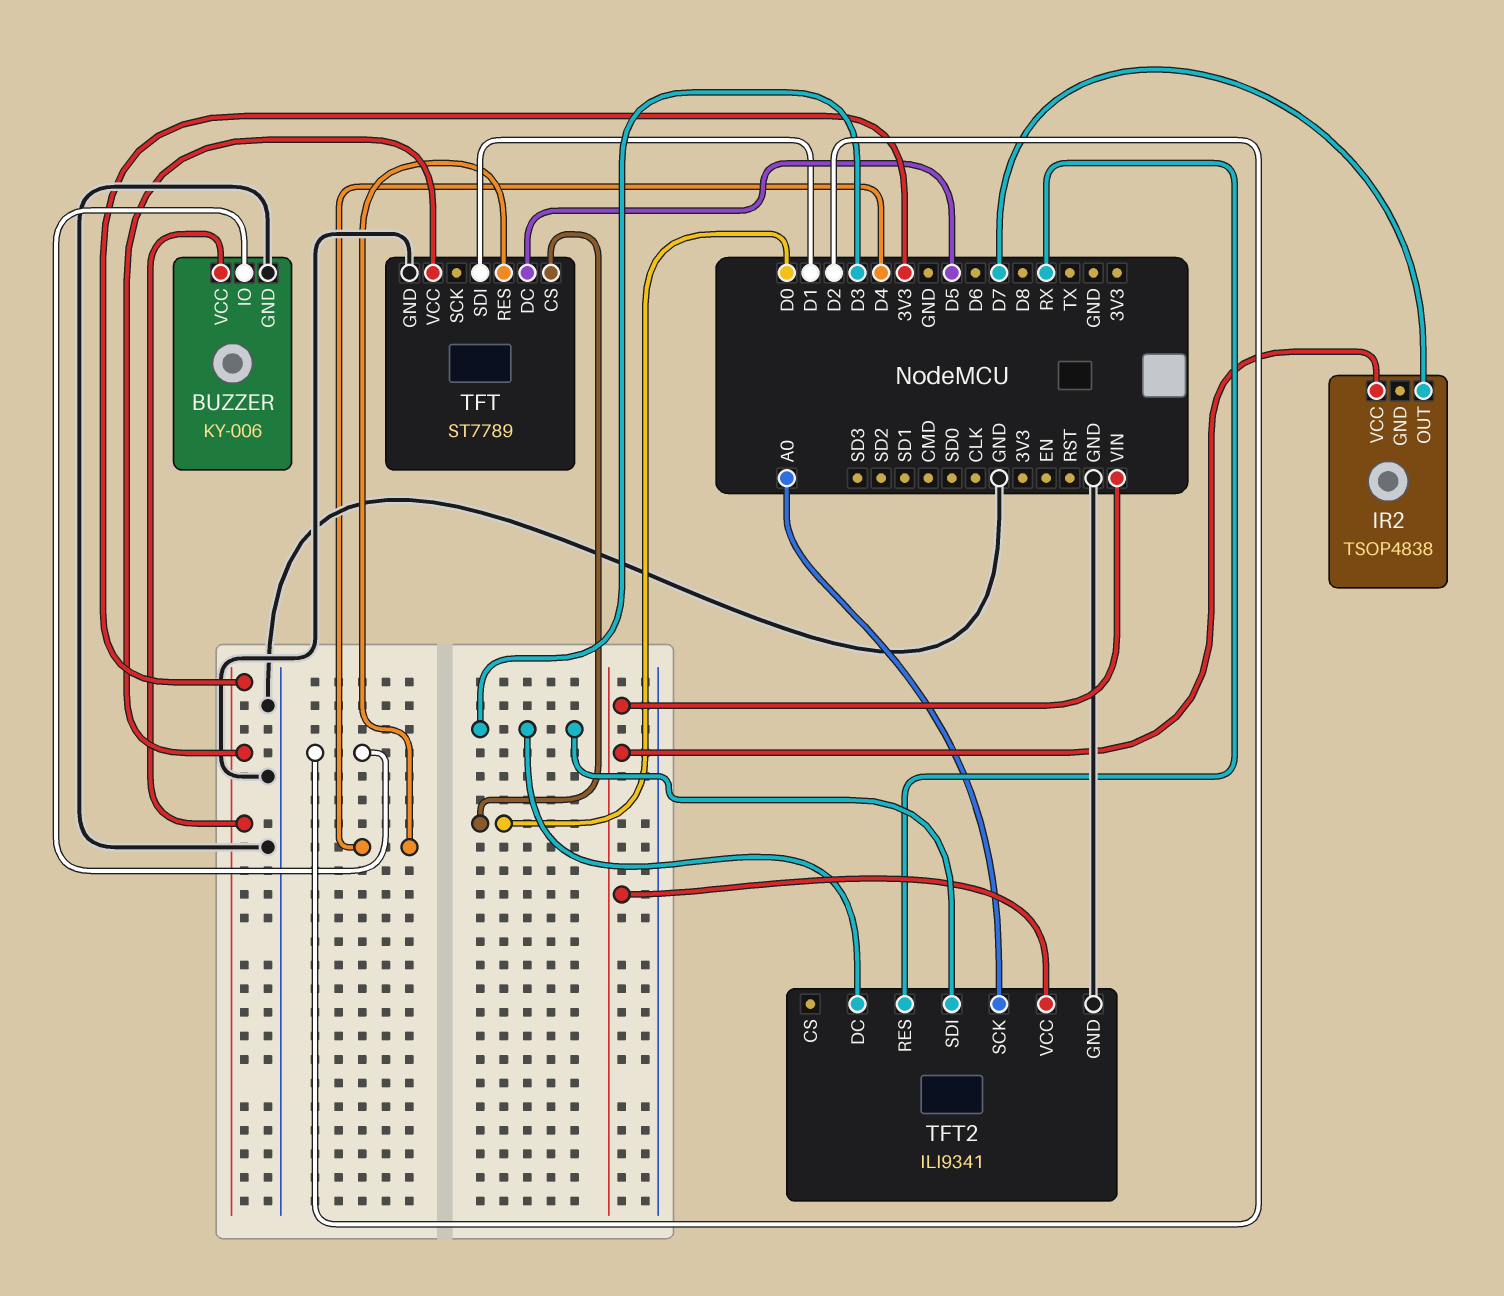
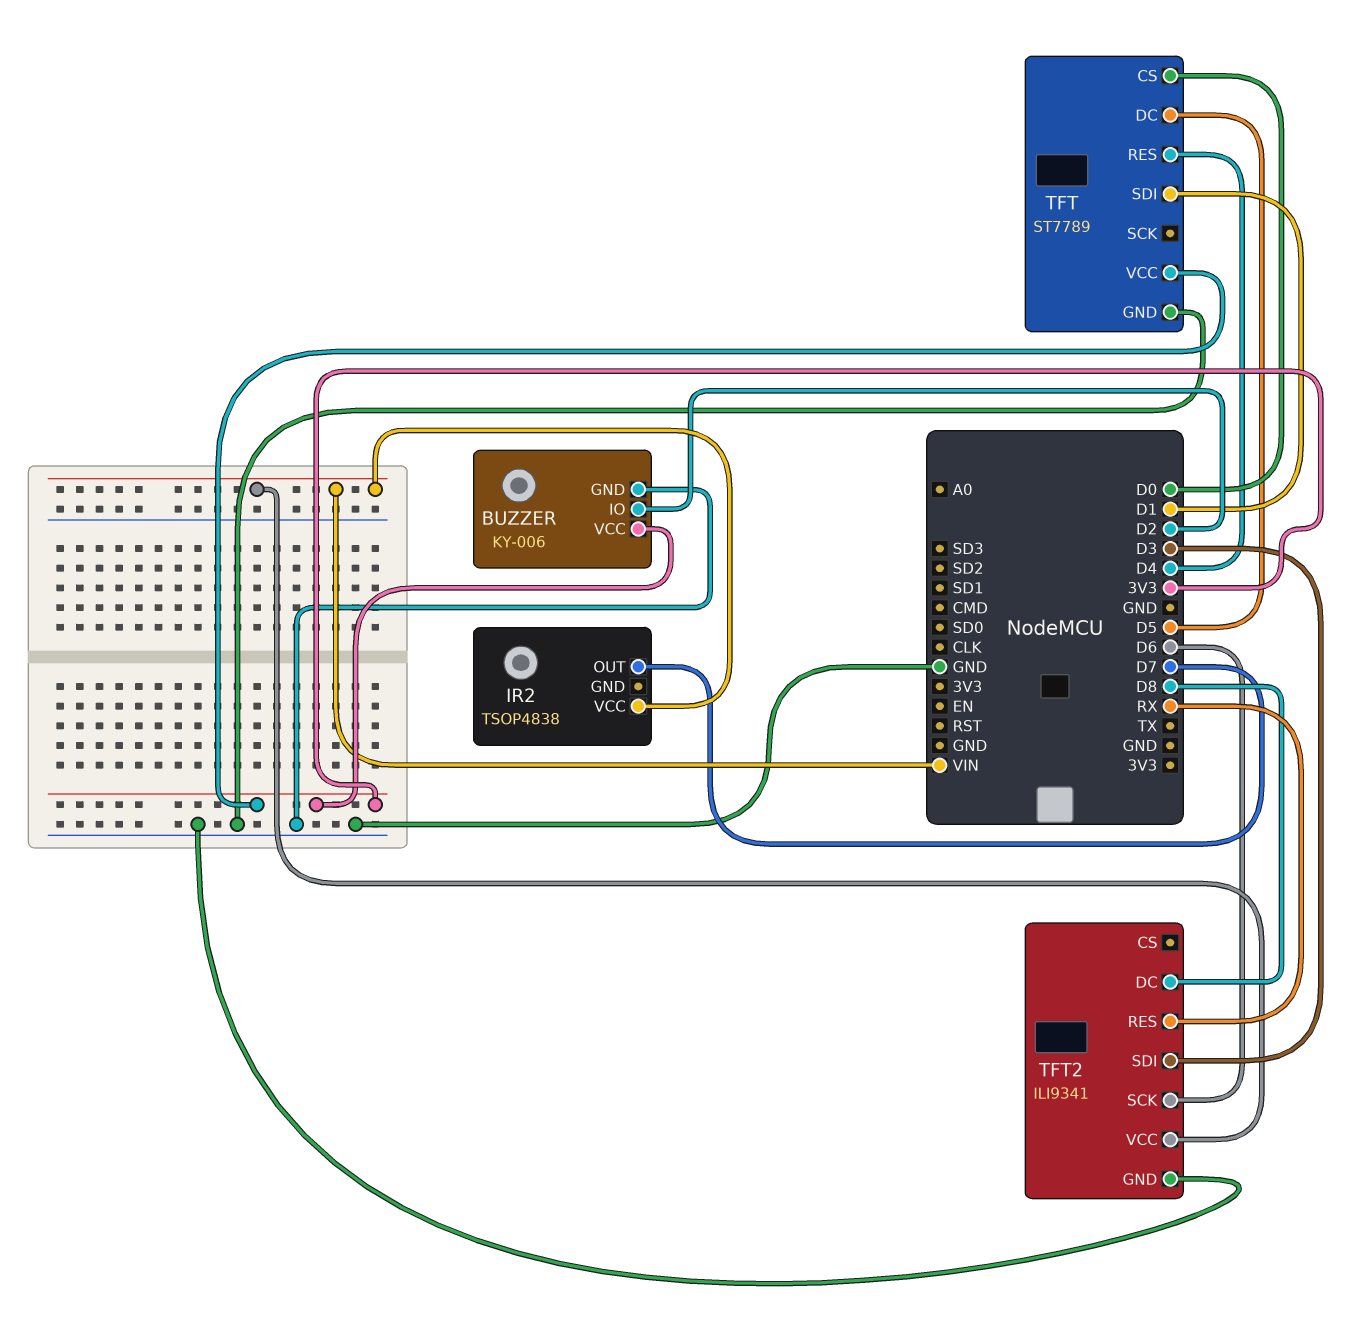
TFT2 pin DC: D3 -> D8
TFT2 pin SCK: A0 -> D6

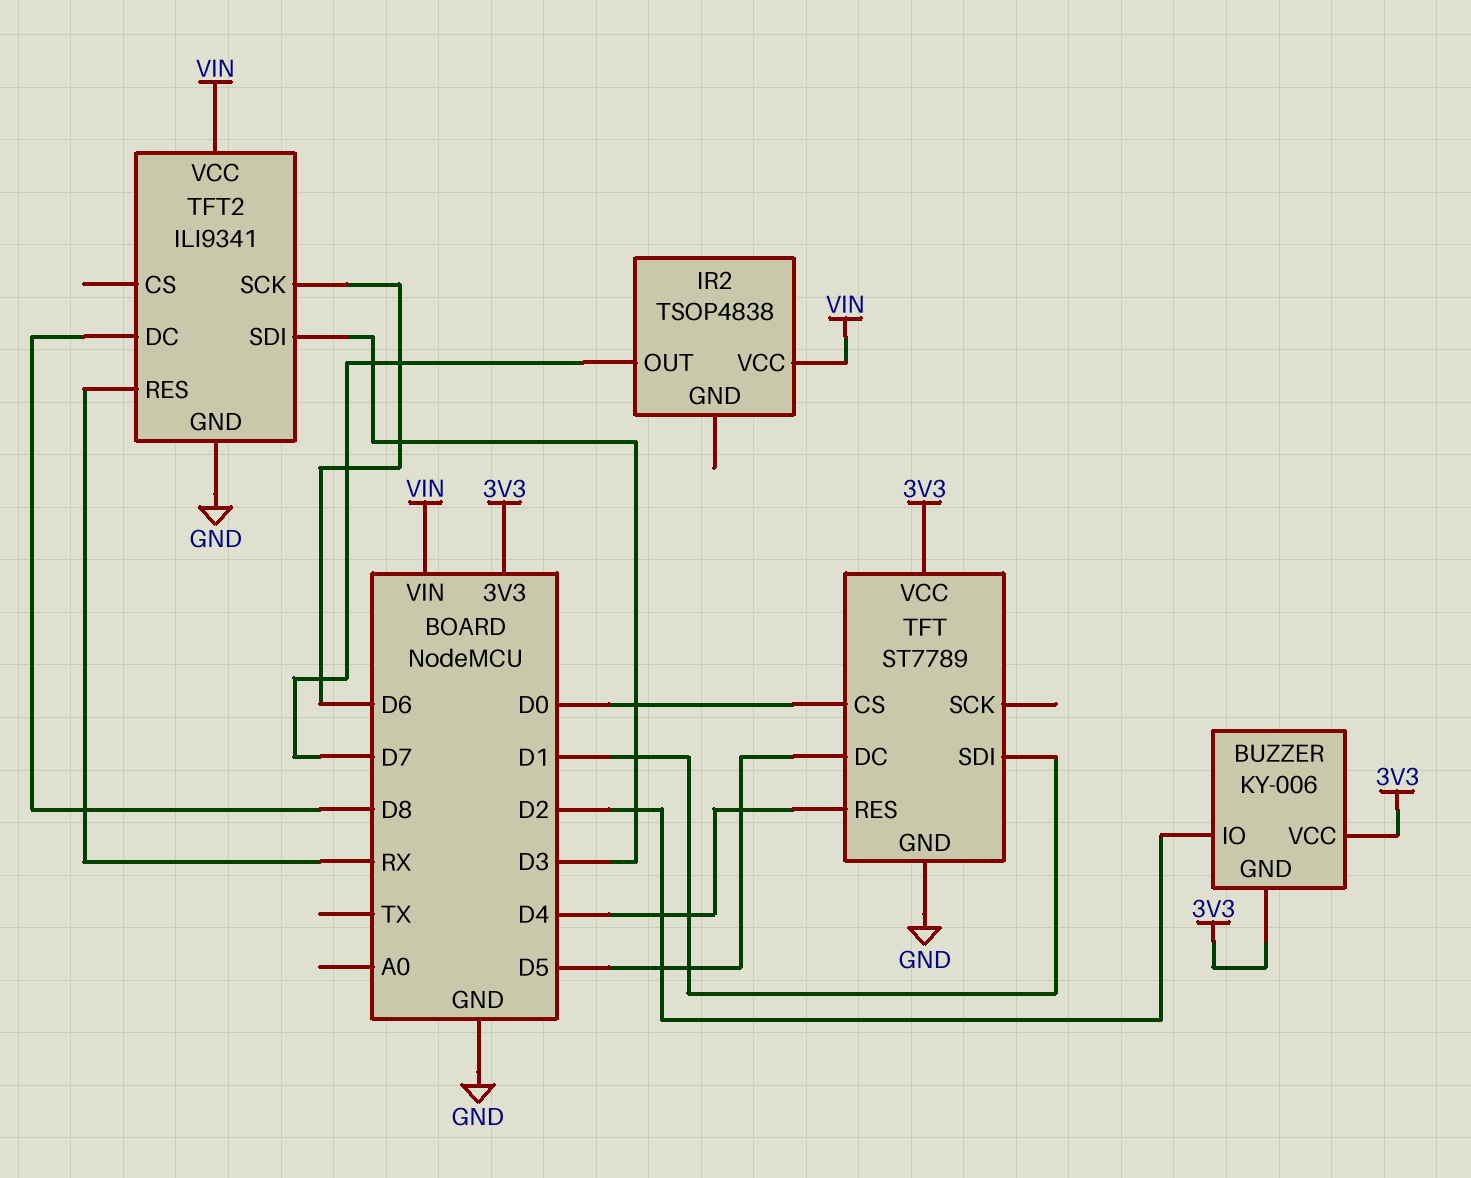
BUZZER pin GND: GND -> 3V3

